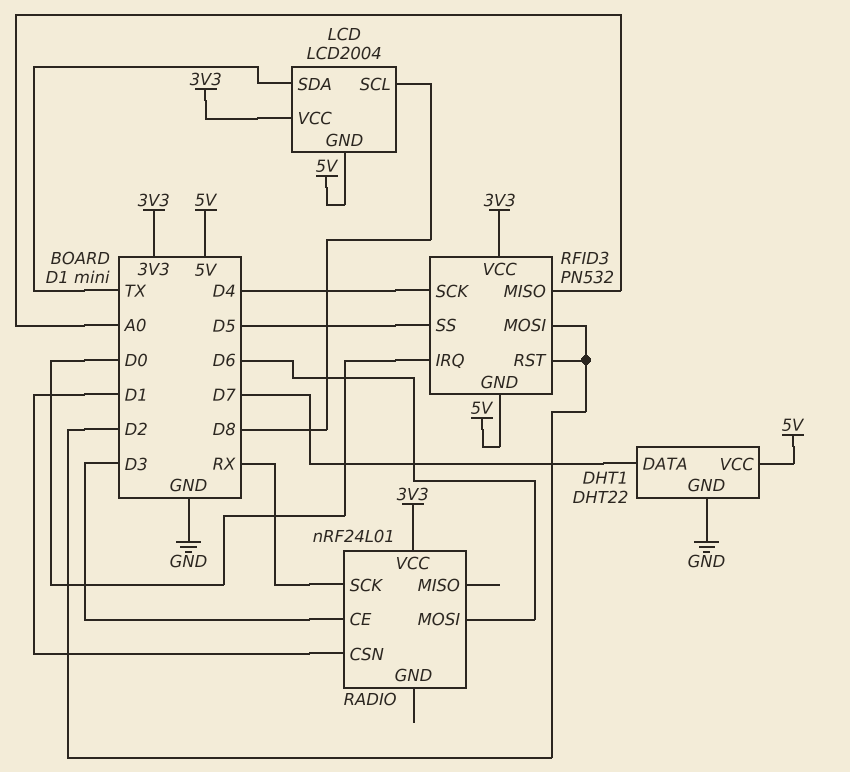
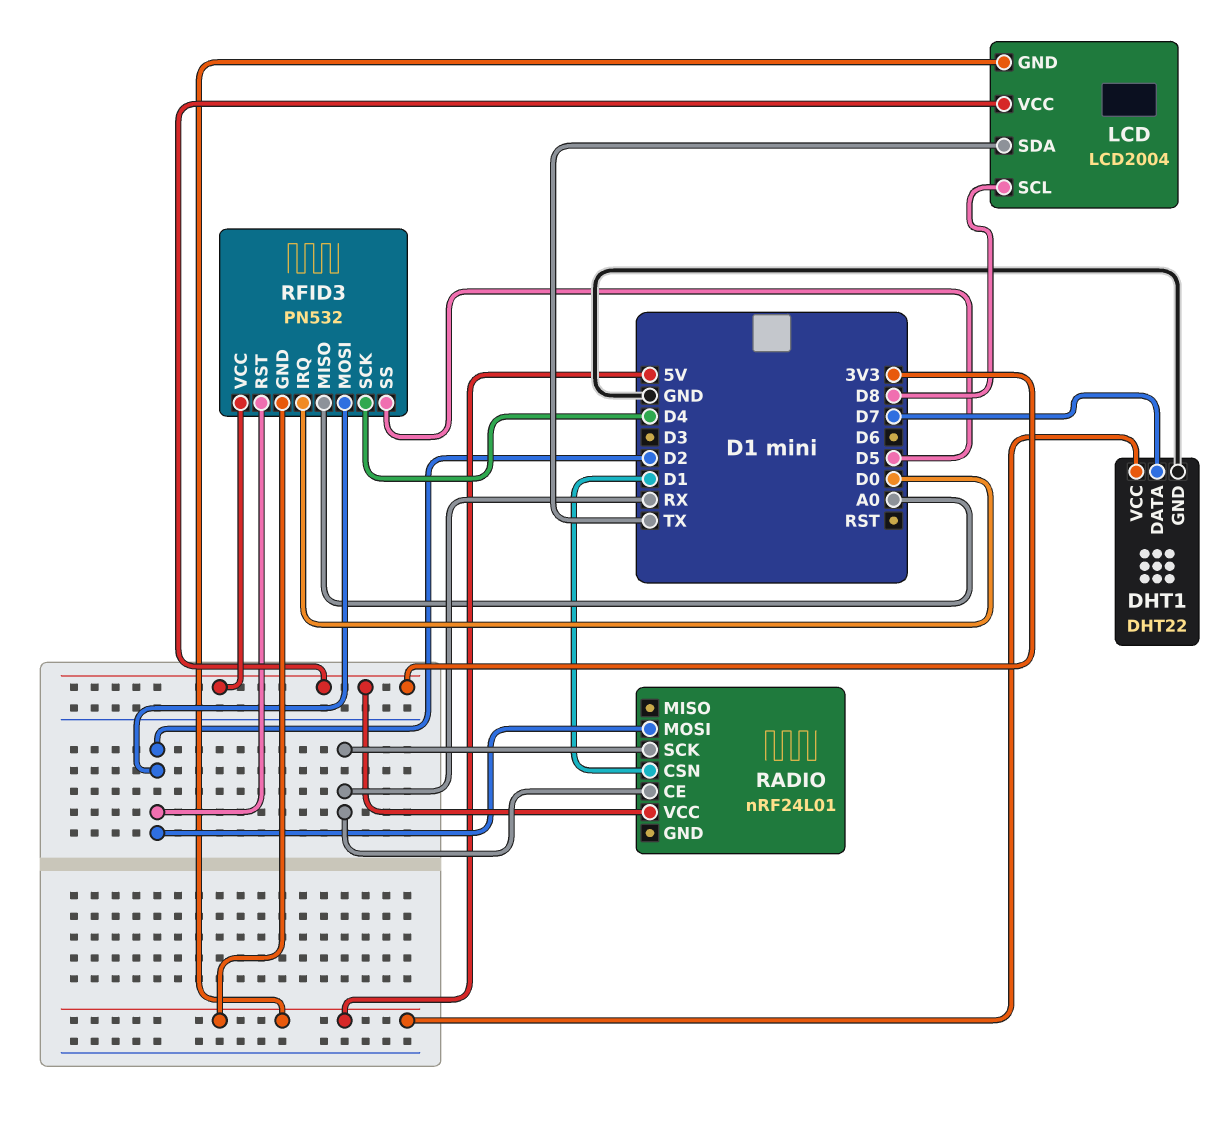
RADIO pin CE: D3 -> RX
RADIO pin MOSI: D6 -> D2

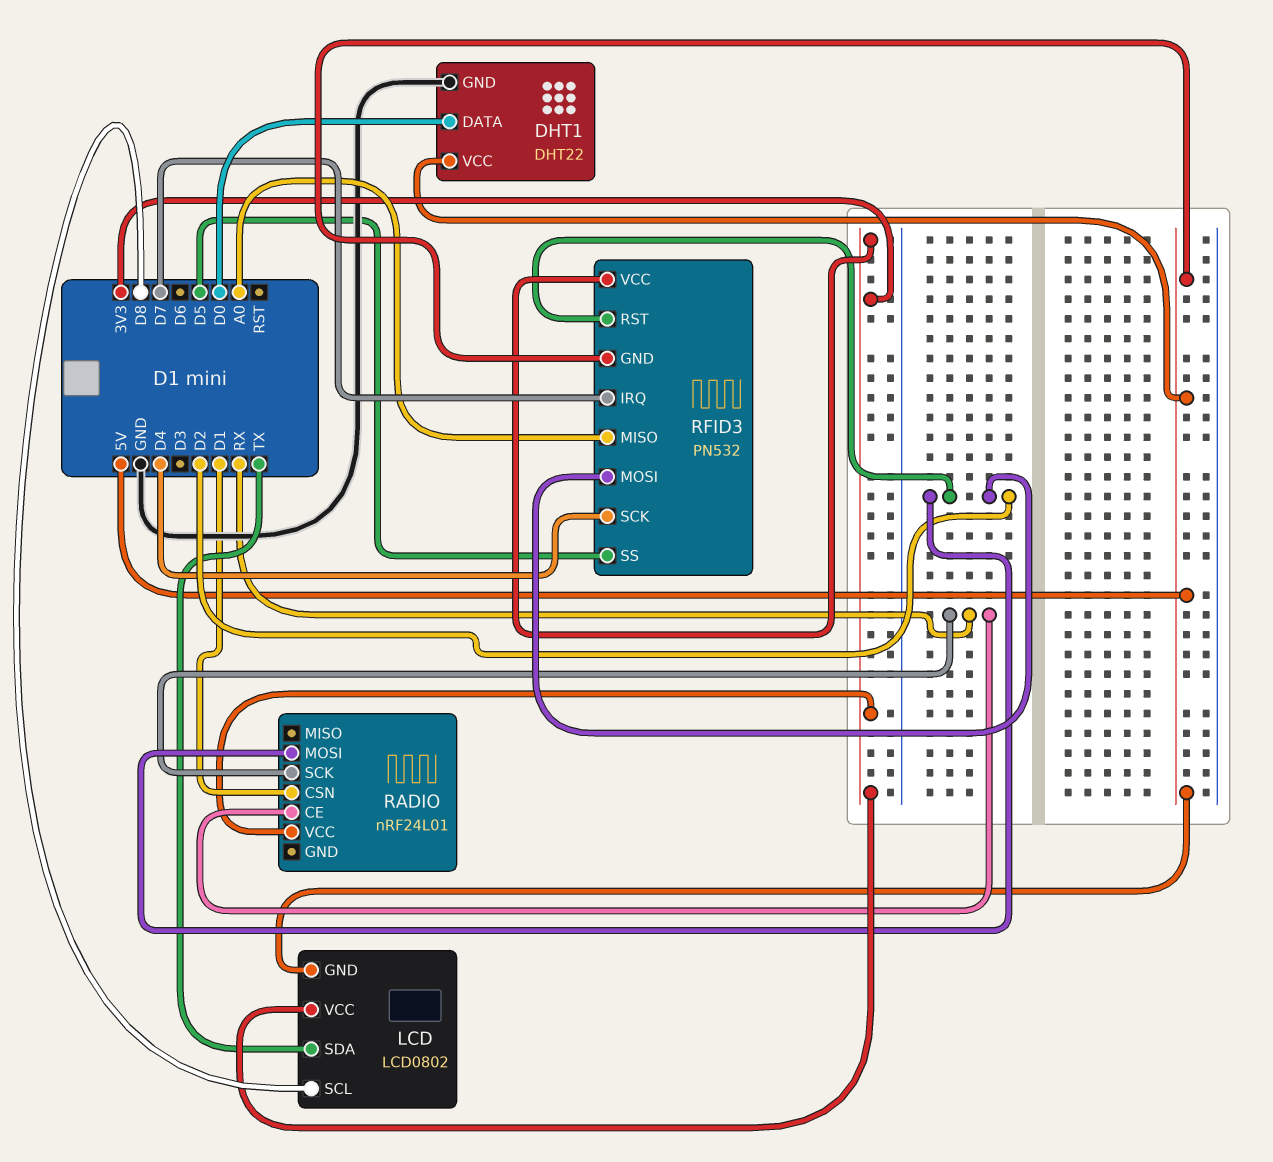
DHT1 pin DATA: D7 -> D0
LCD: LCD2004 -> LCD0802
RFID3 pin IRQ: D0 -> D7

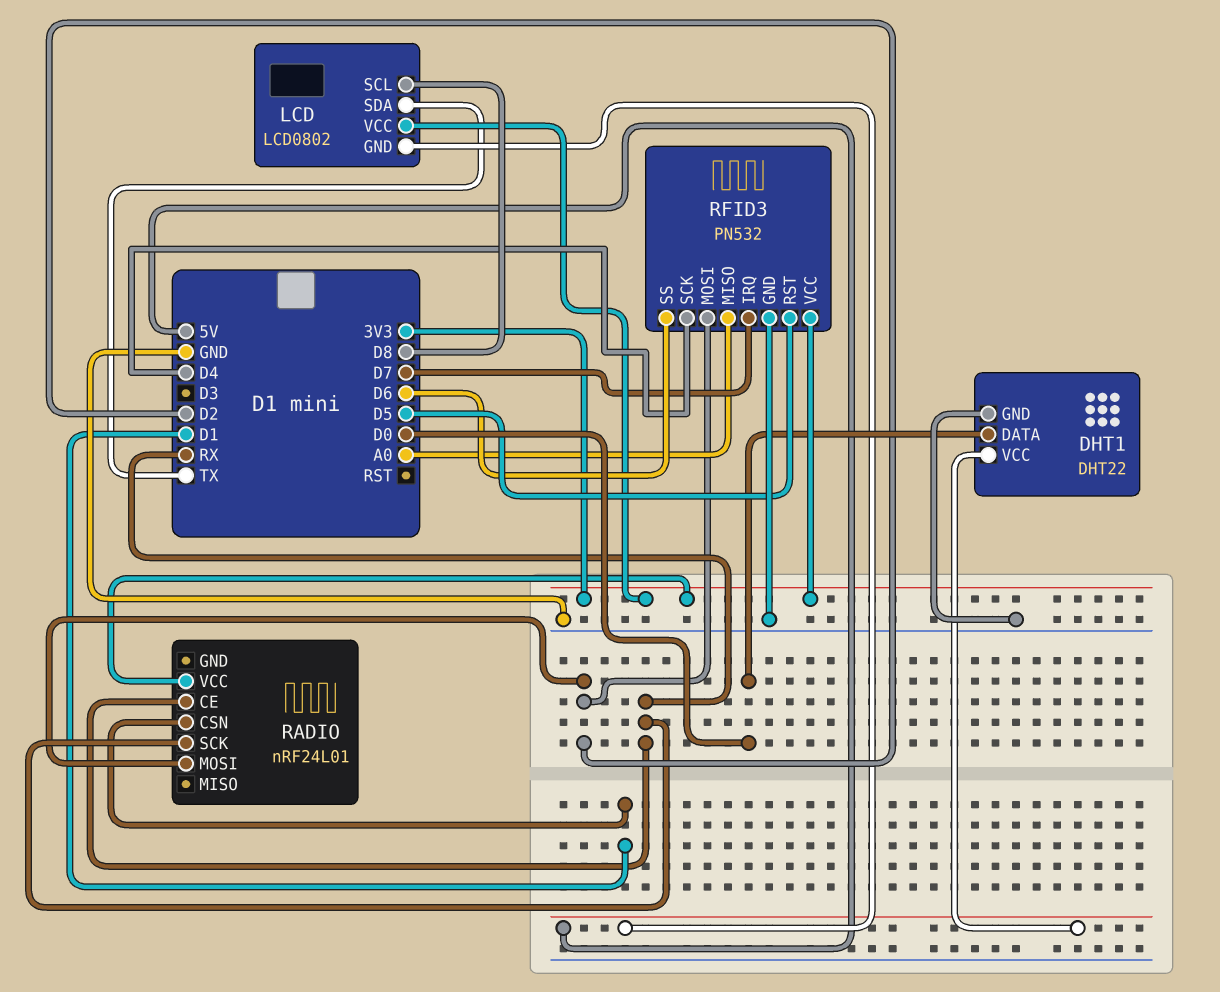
RFID3 pin GND: 5V -> GND
RFID3 pin RST: D2 -> D5
RFID3 pin SS: D5 -> D6

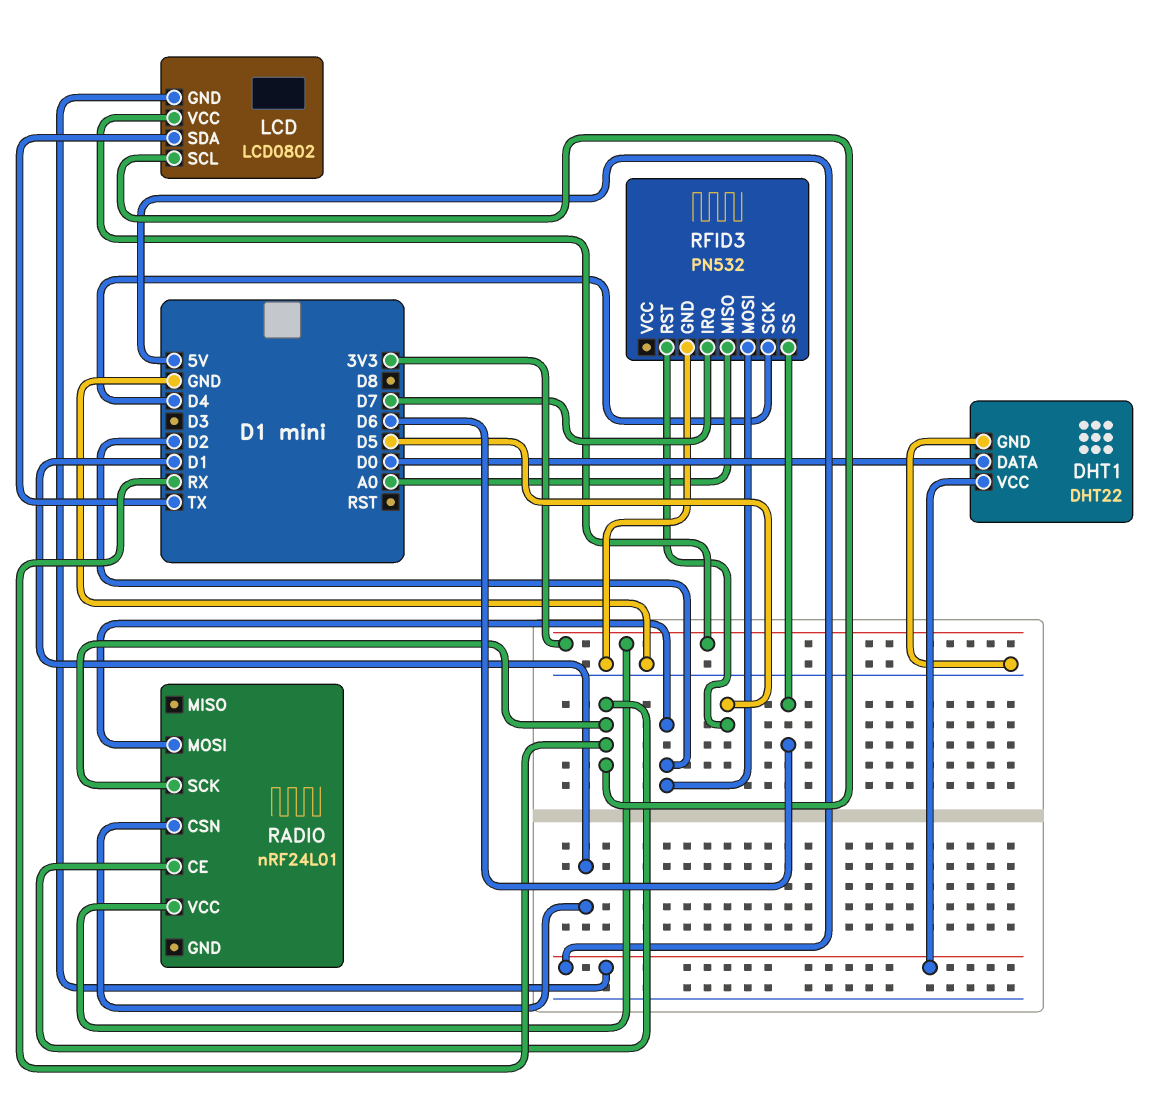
LCD pin SCL: D8 -> RX
RFID3 pin VCC: 3V3 -> none

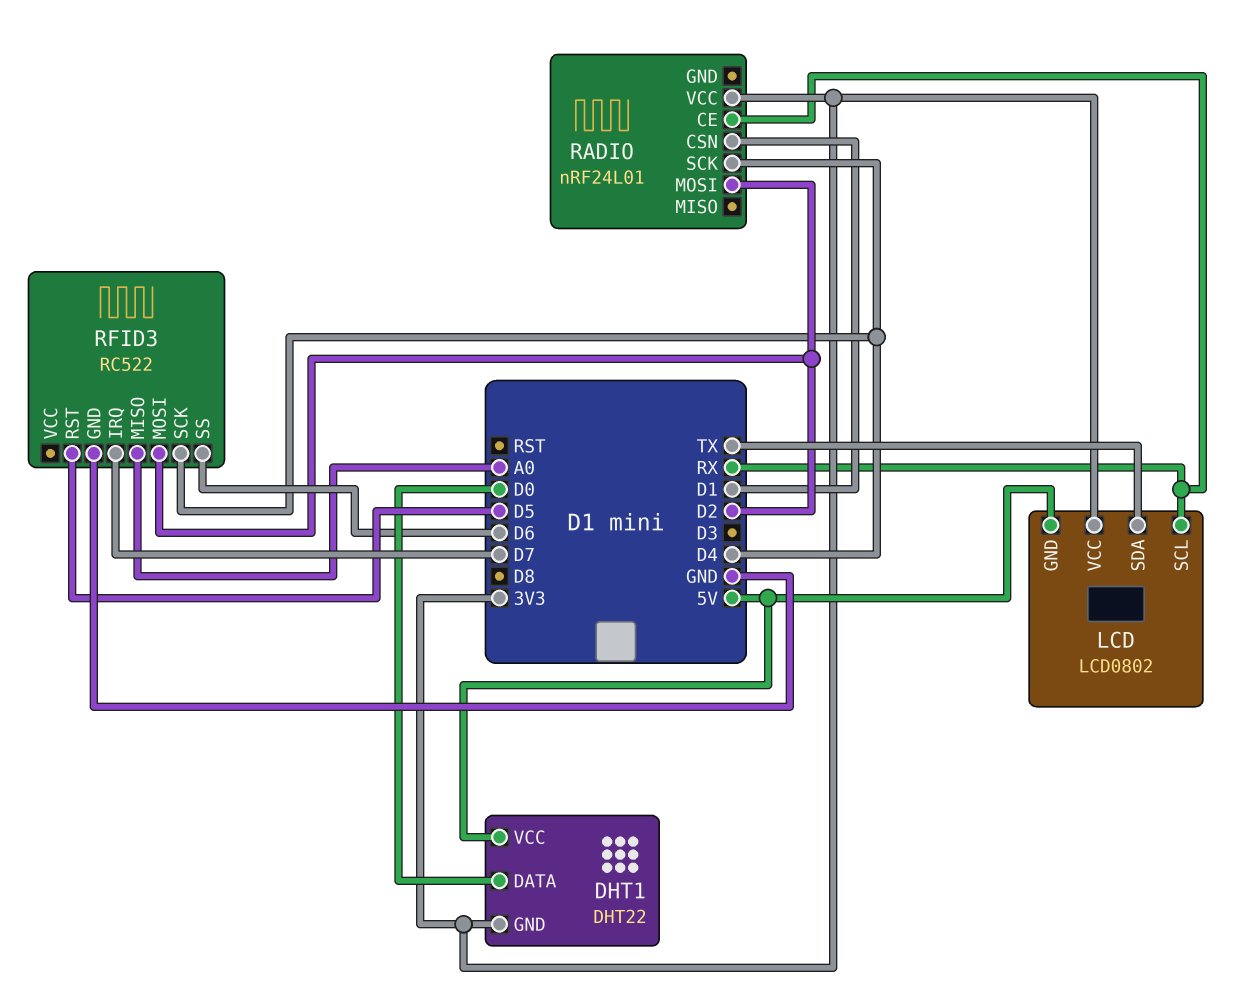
DHT1 pin GND: GND -> 3V3
RADIO pin SCK: RX -> D4
RFID3: PN532 -> RC522

